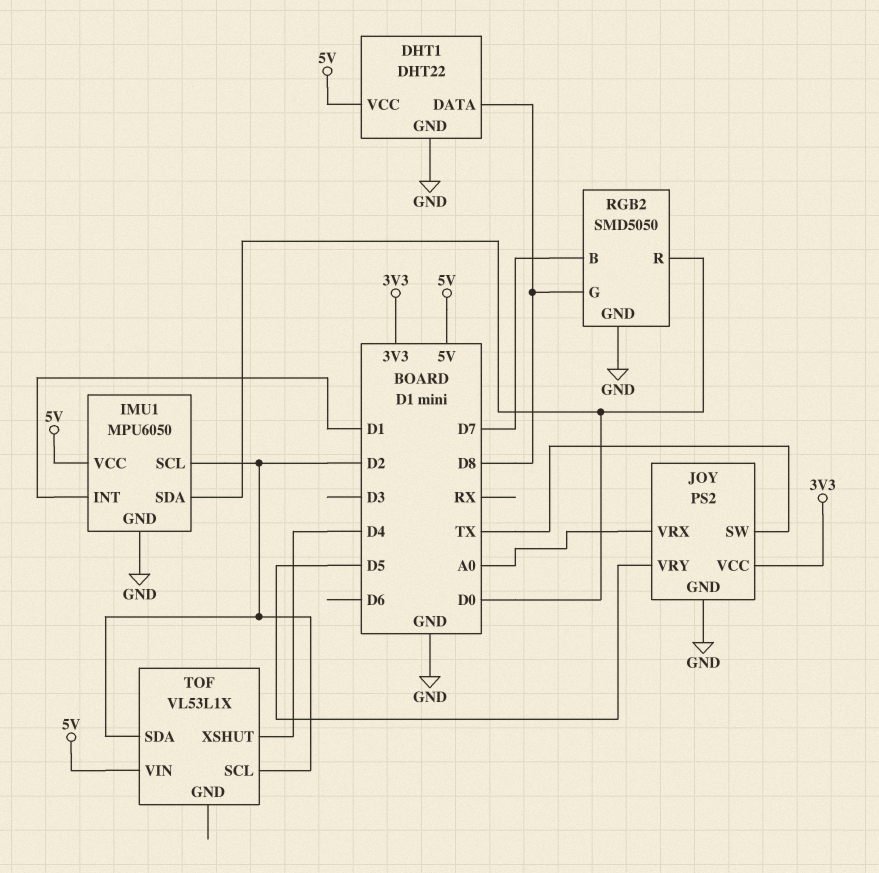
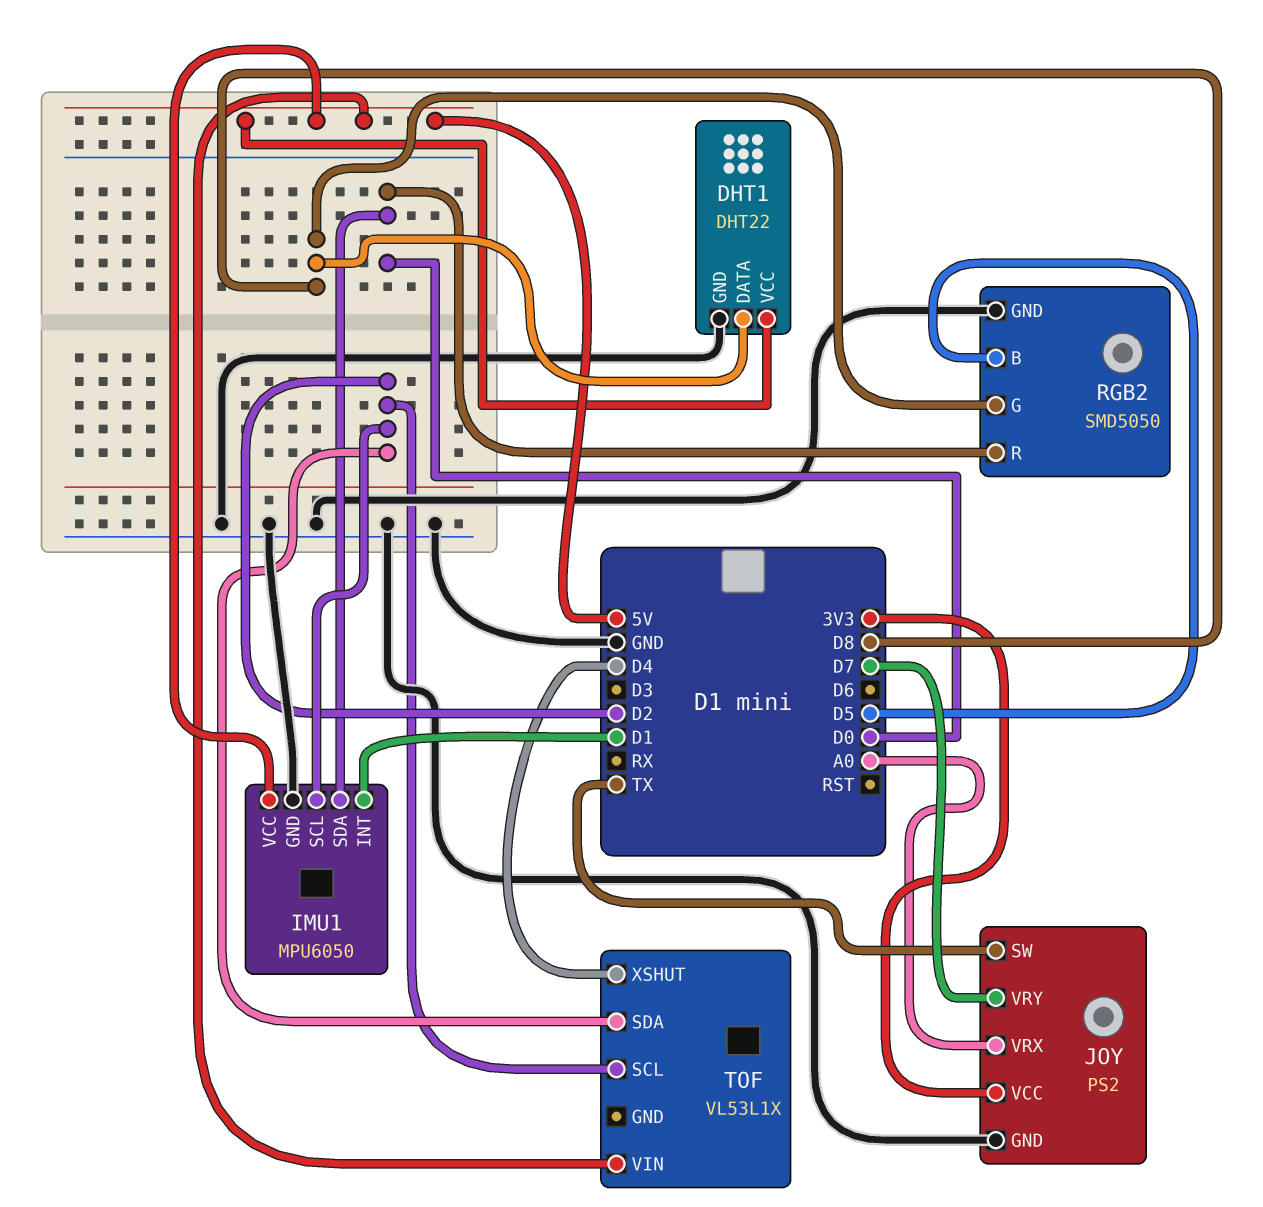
JOY pin VRY: D5 -> D7
RGB2 pin B: D7 -> D5

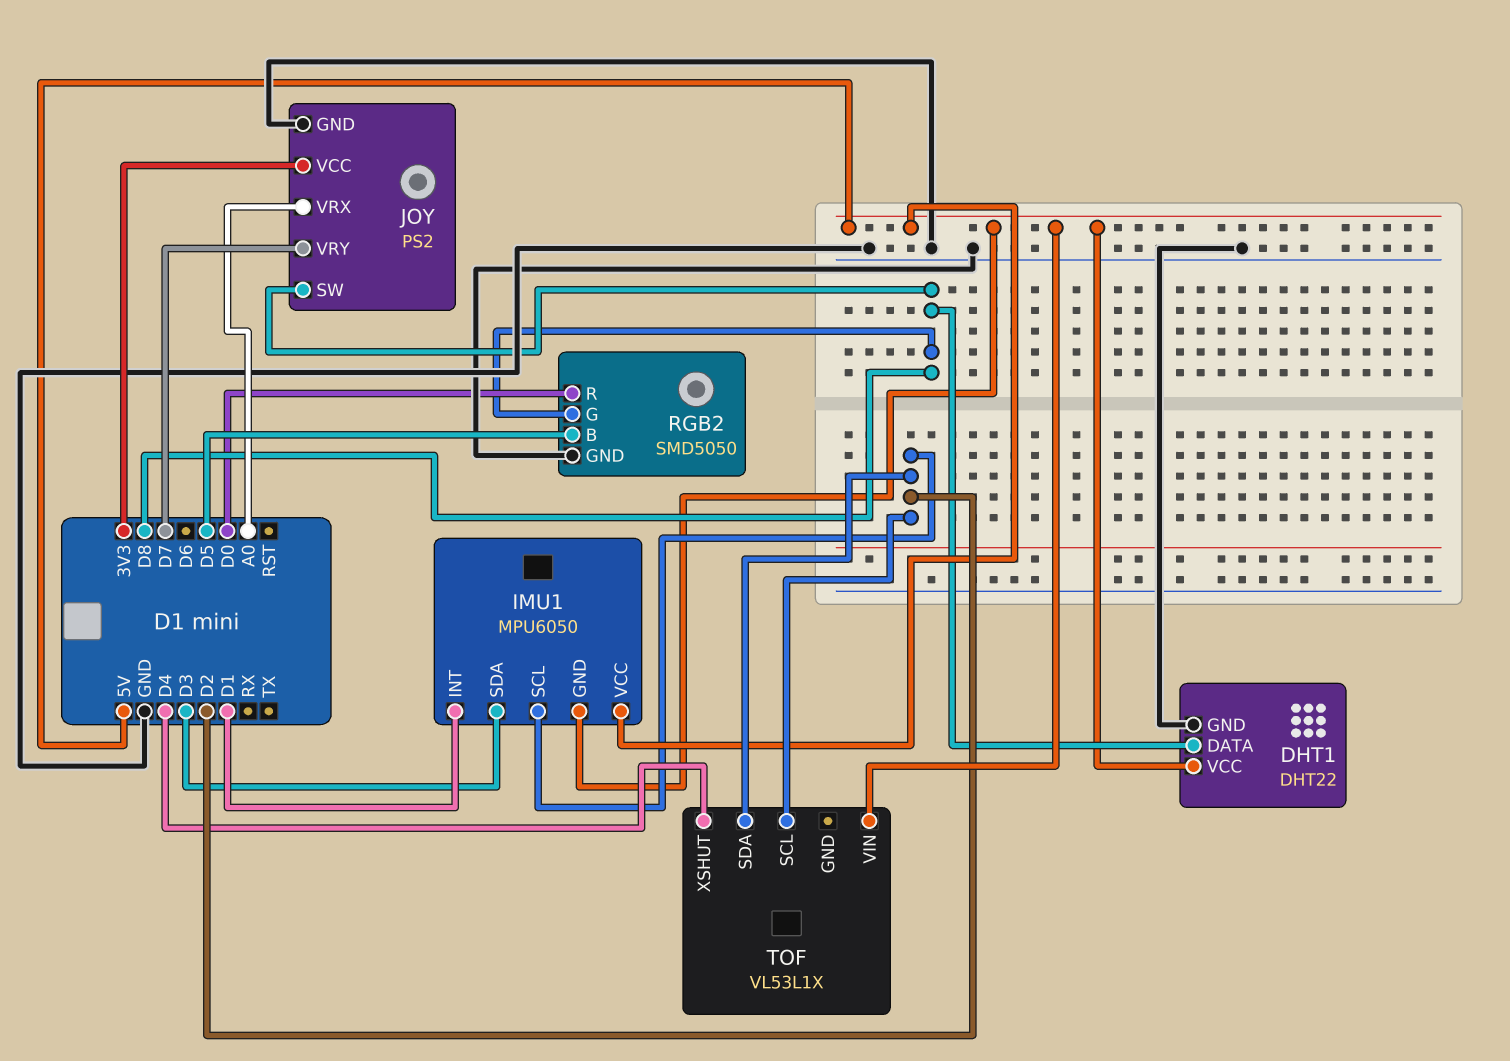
IMU1 pin GND: GND -> 5V
IMU1 pin SDA: D0 -> D3
JOY pin SW: TX -> D8

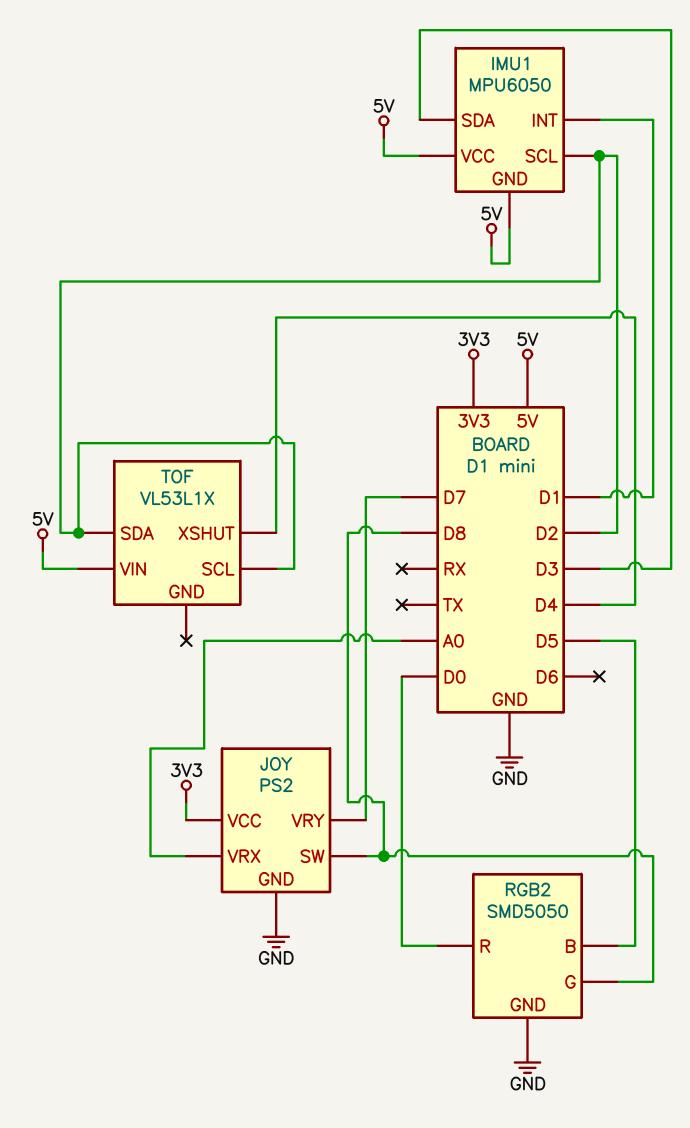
DHT1: DHT22 -> none
DHT1 pin DATA: D8 -> none
DHT1 pin GND: GND -> none
DHT1 pin VCC: 5V -> none

